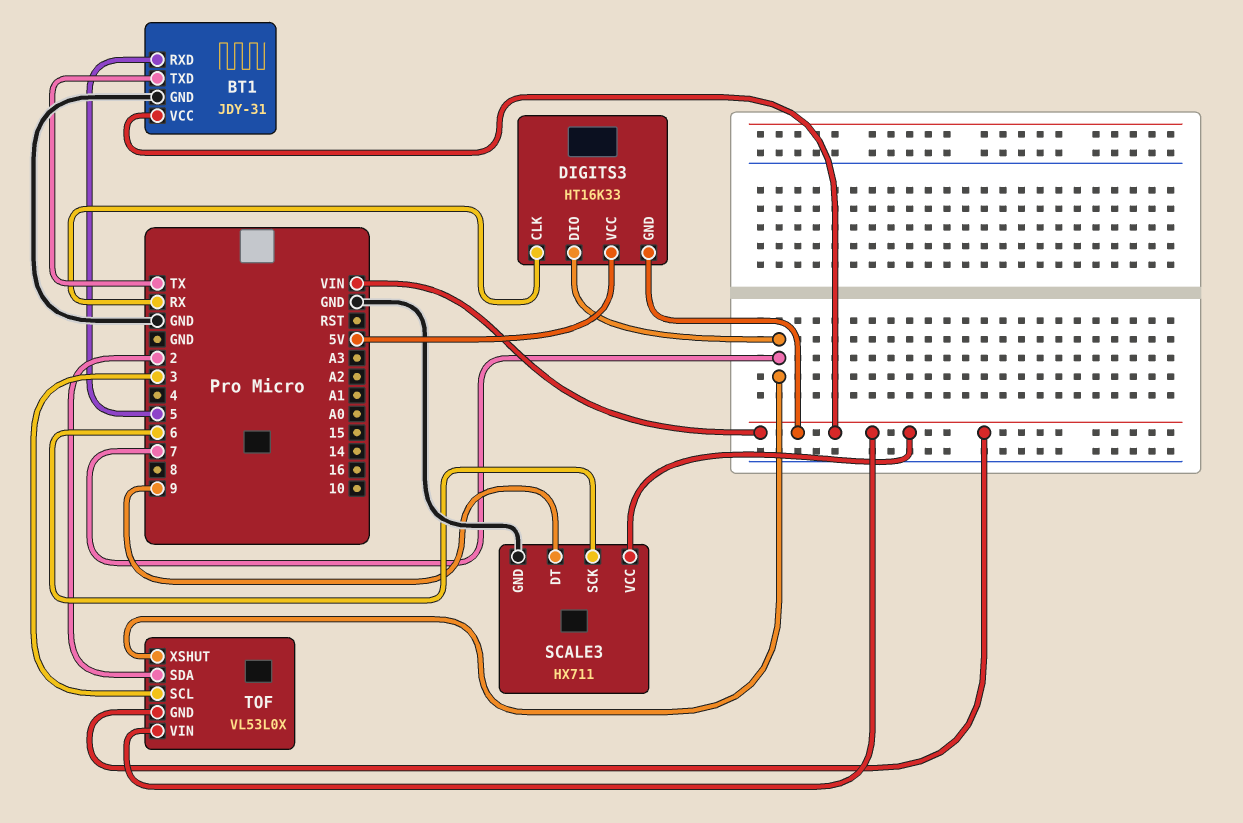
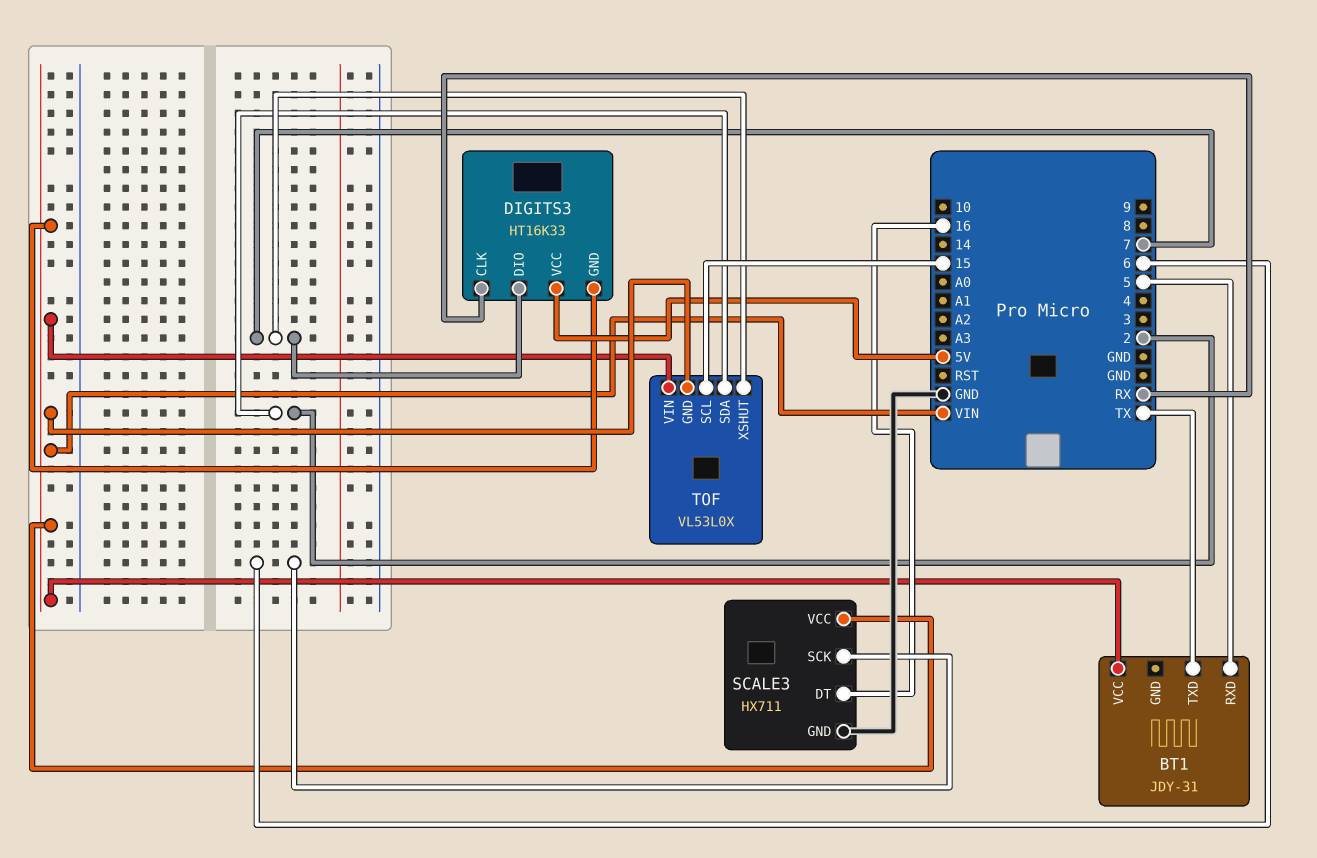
BT1 pin GND: GND -> none
SCALE3 pin DT: 9 -> 16
TOF pin SCL: 3 -> 15

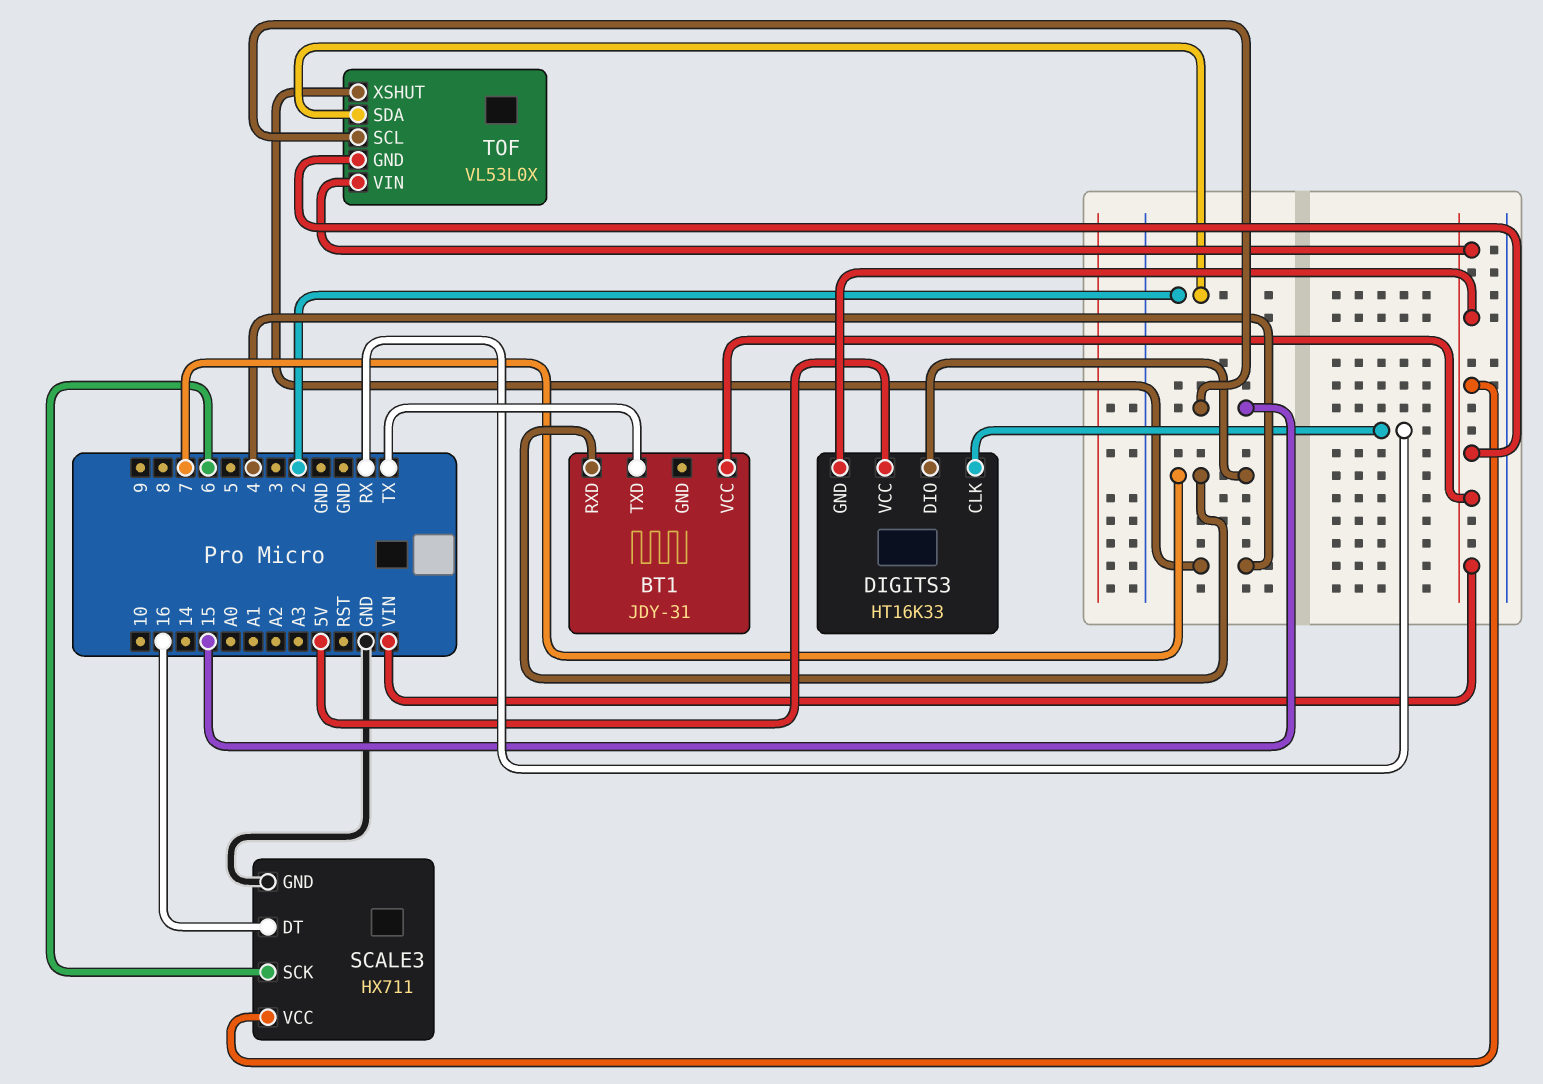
BT1 pin RXD: 5 -> 7
TOF pin XSHUT: 7 -> 4

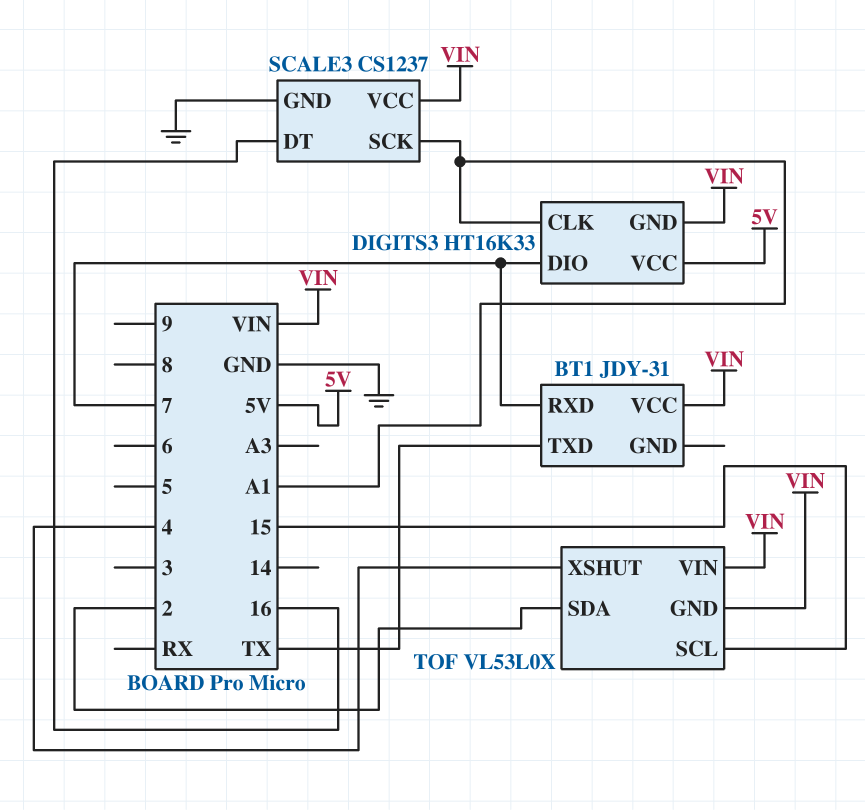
DIGITS3 pin CLK: RX -> A1
SCALE3: HX711 -> CS1237
SCALE3 pin SCK: 6 -> A1

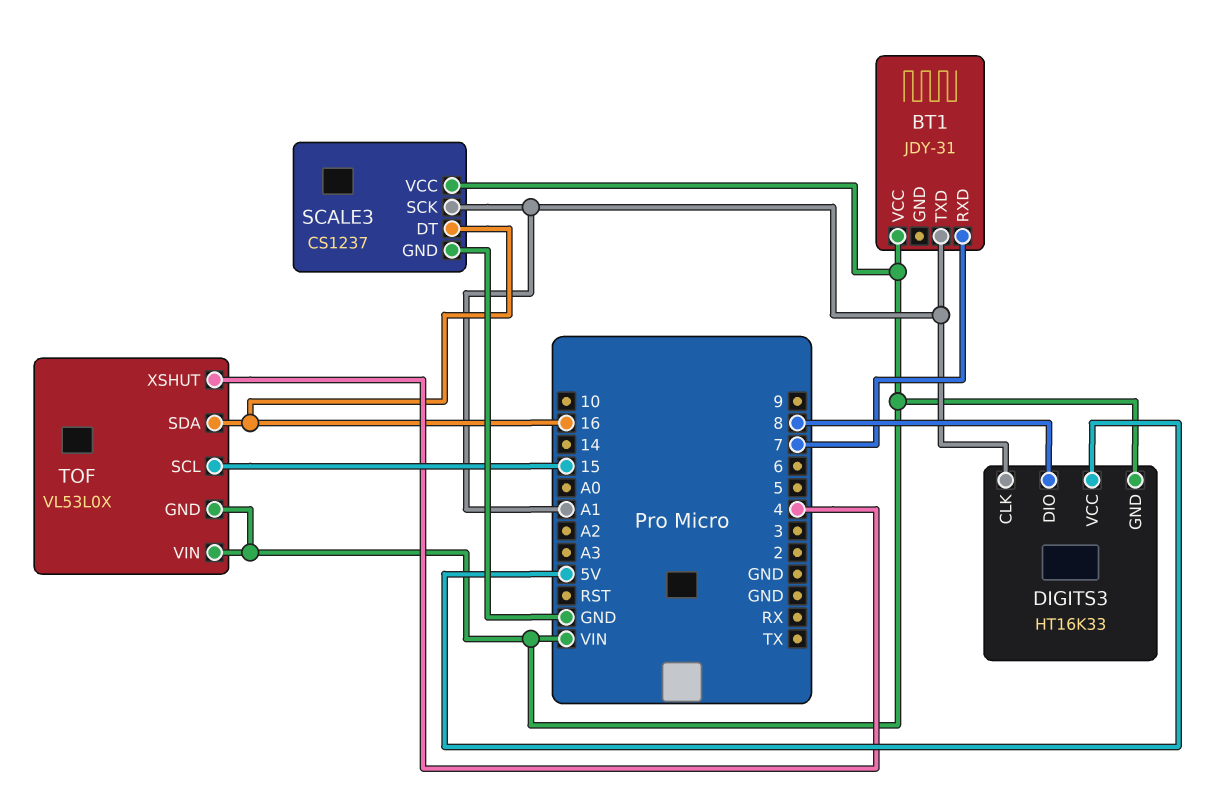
BT1 pin TXD: TX -> A1
DIGITS3 pin DIO: 7 -> 8
TOF pin SDA: 2 -> 16

